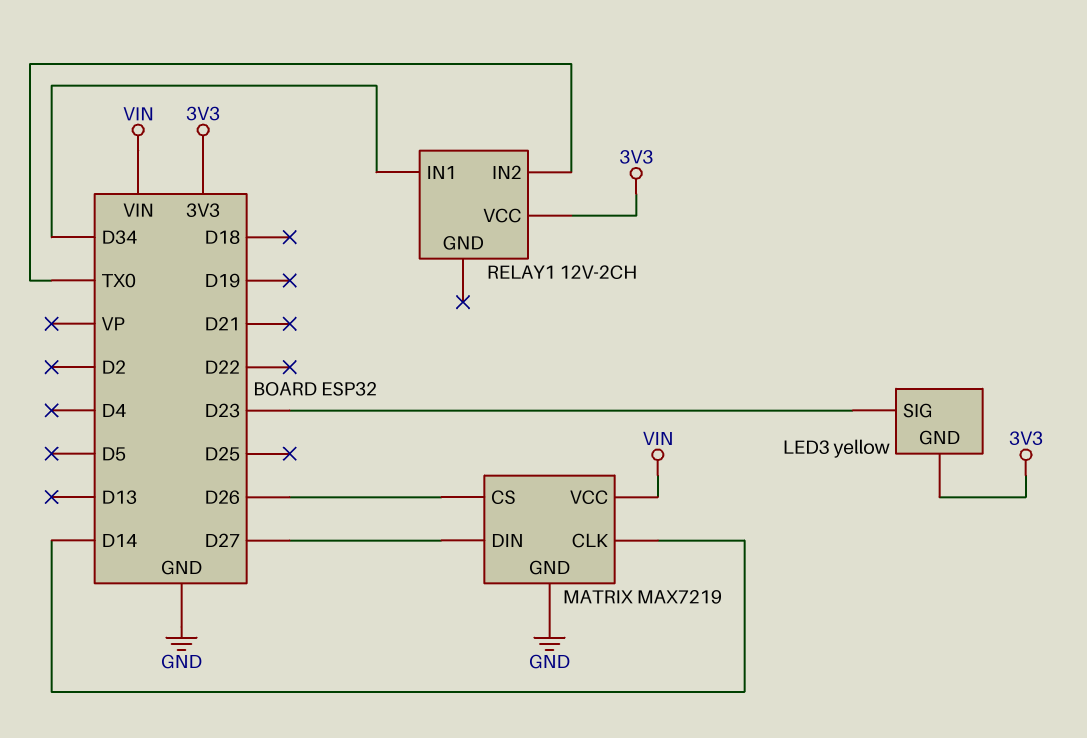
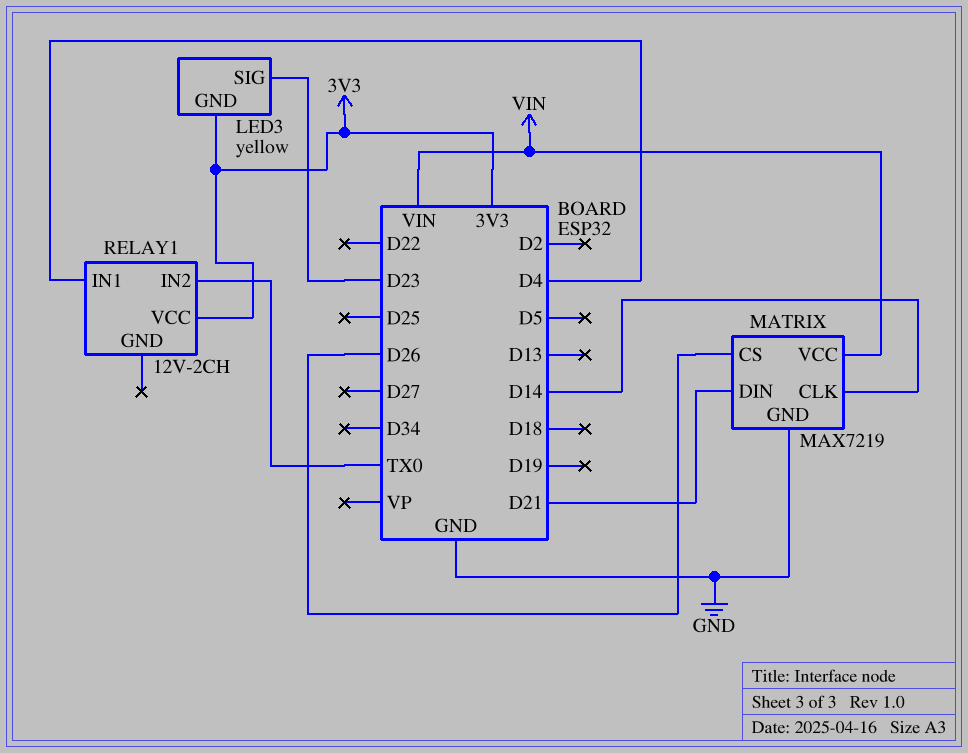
MATRIX pin DIN: D27 -> D21
RELAY1 pin IN1: D34 -> D4

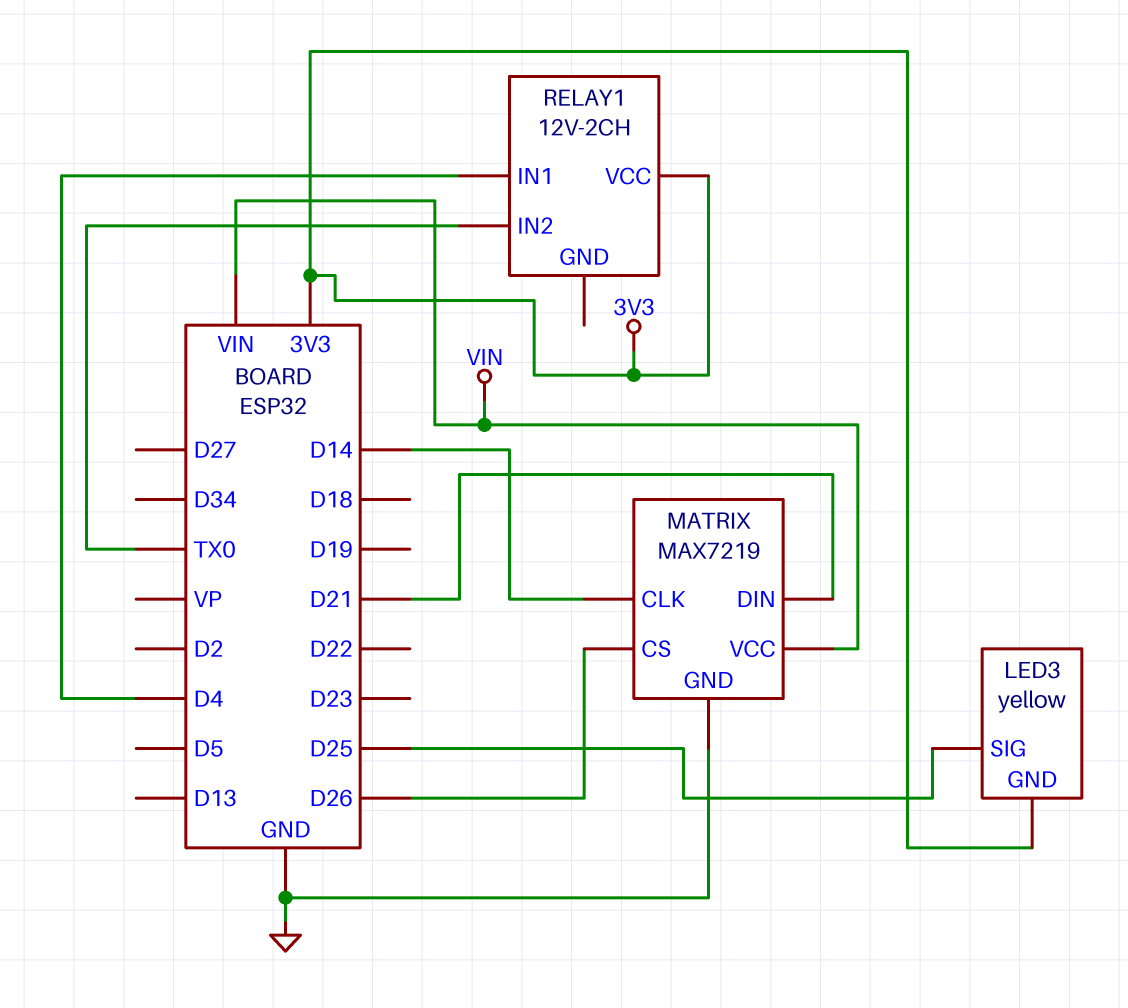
LED3 pin SIG: D23 -> D25

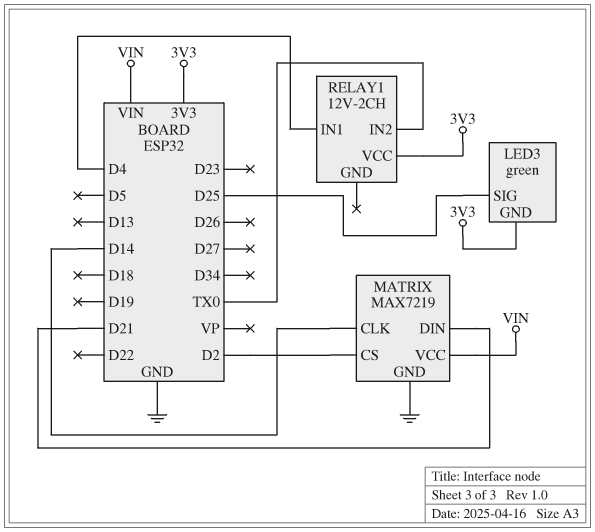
LED3: yellow -> green
MATRIX pin CS: D26 -> D2

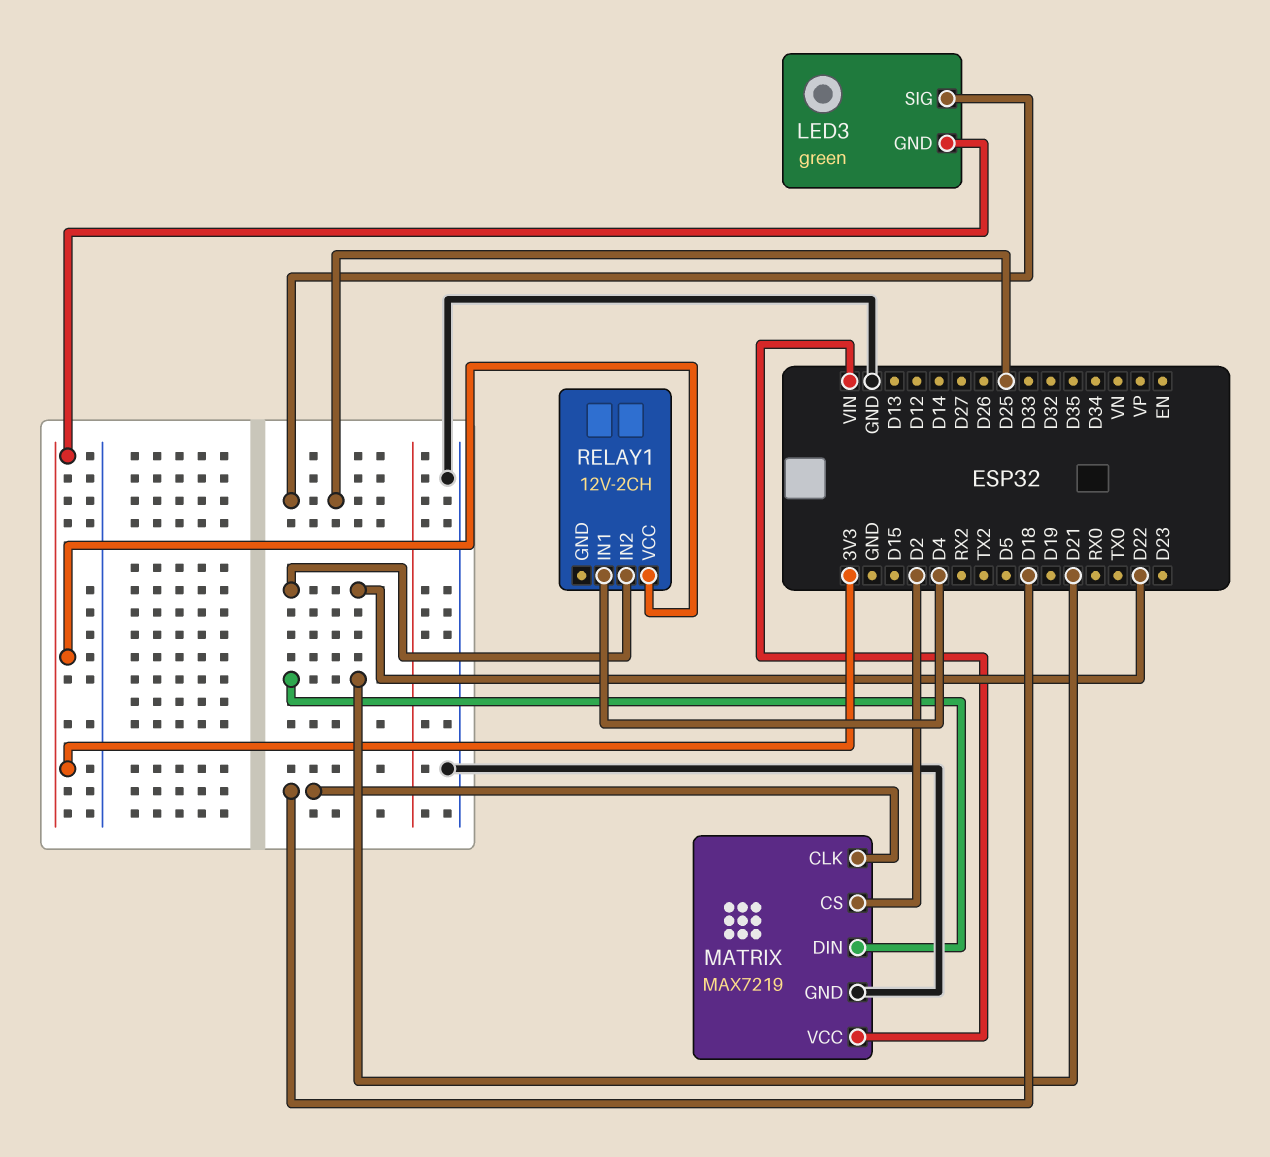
MATRIX pin CLK: D14 -> D18
RELAY1 pin IN2: TX0 -> D22

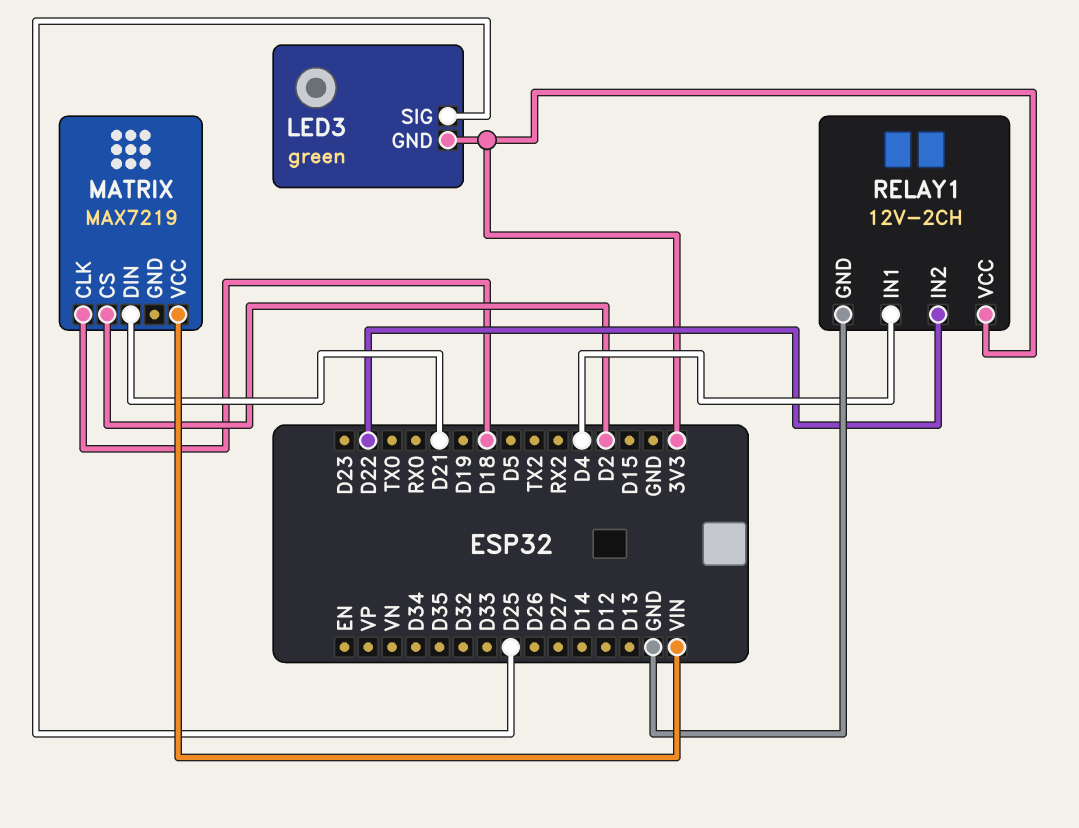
MATRIX pin GND: GND -> none
RELAY1 pin GND: none -> GND

